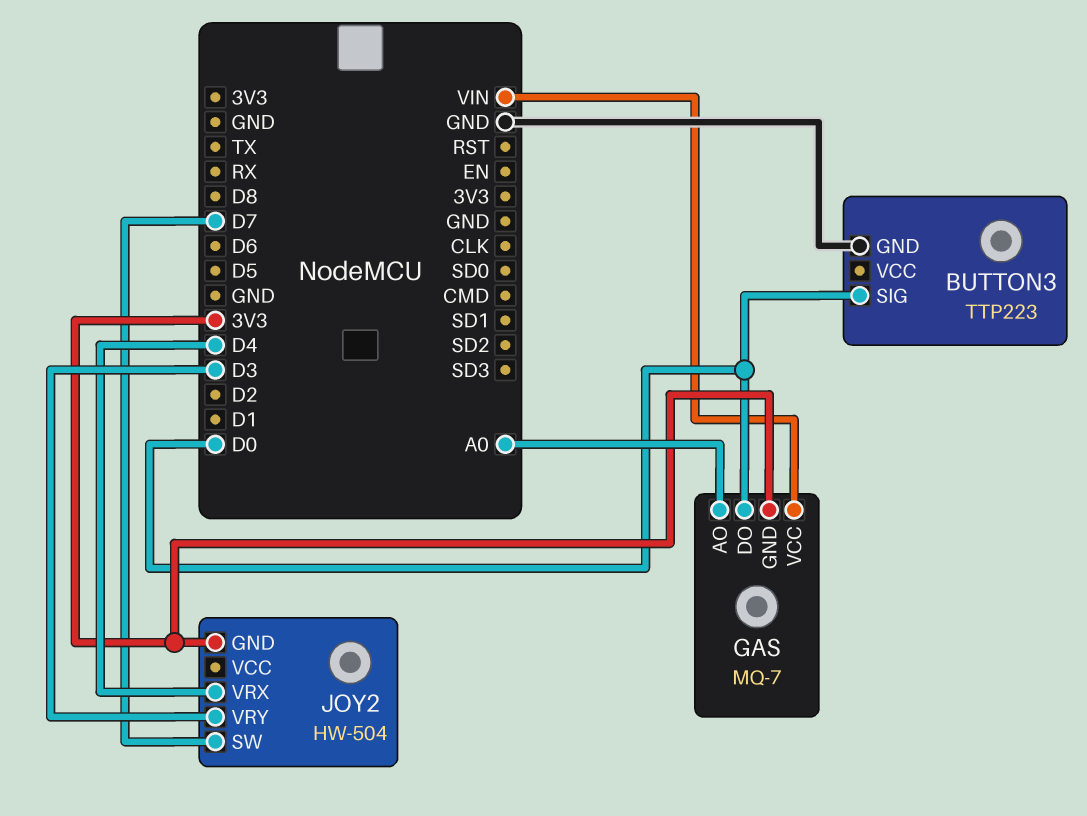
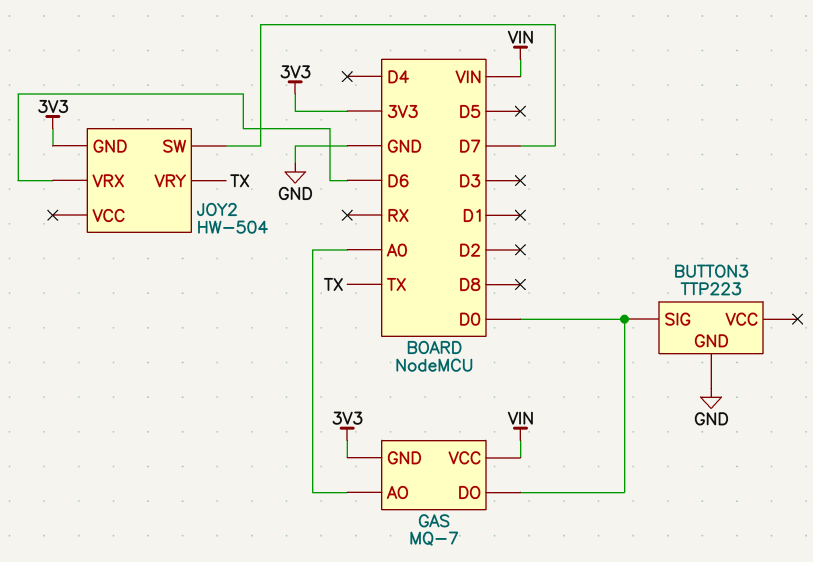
JOY2 pin VRX: D4 -> D6
JOY2 pin VRY: D3 -> TX

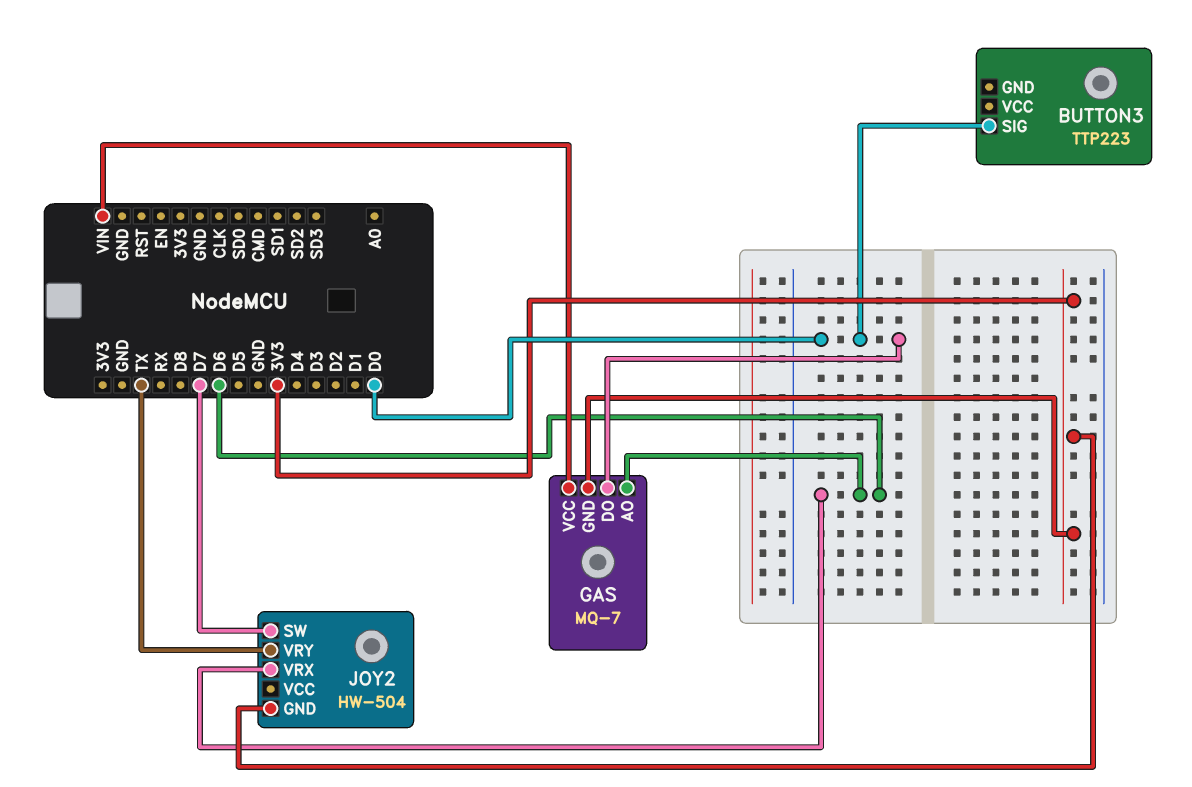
BUTTON3 pin GND: GND -> none
GAS pin AO: A0 -> D6

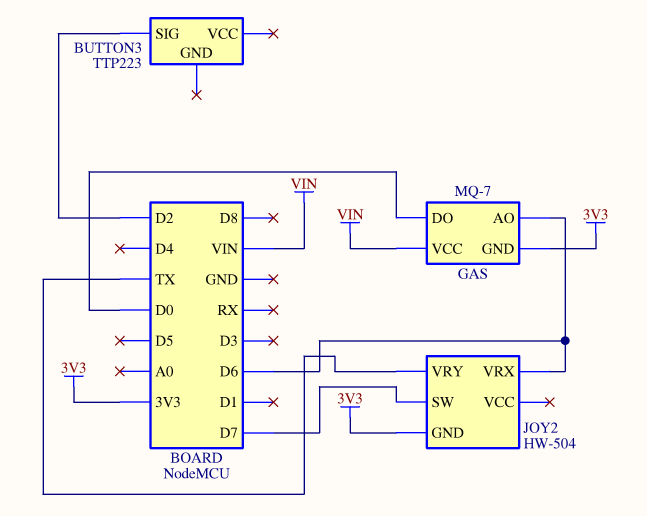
BUTTON3 pin SIG: D0 -> D2

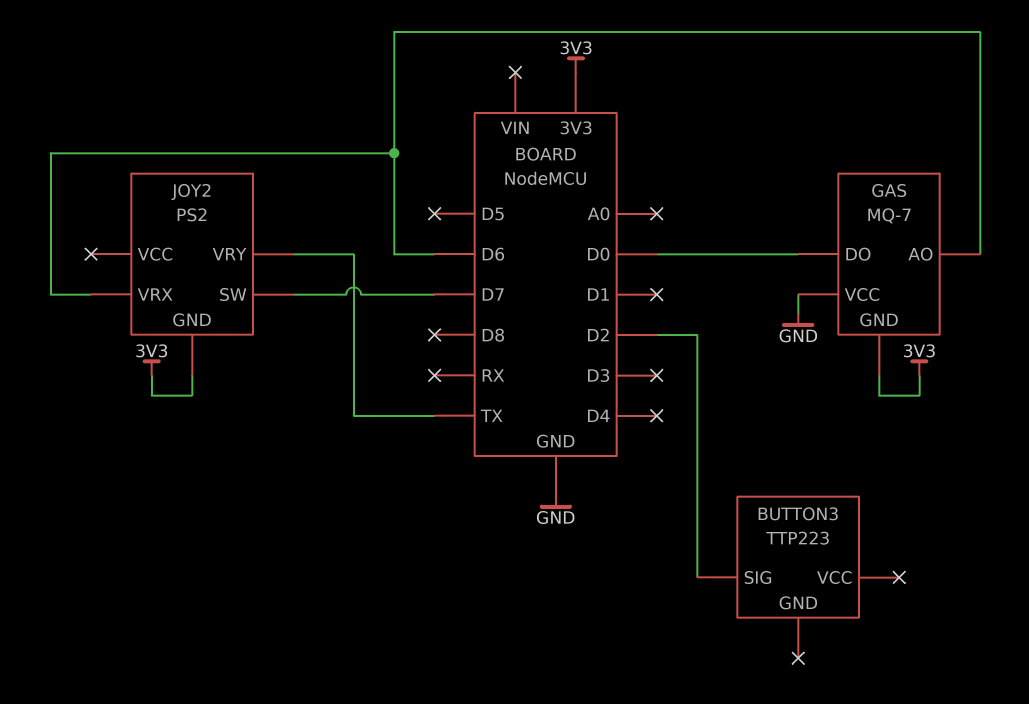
GAS pin VCC: VIN -> GND
JOY2: HW-504 -> PS2

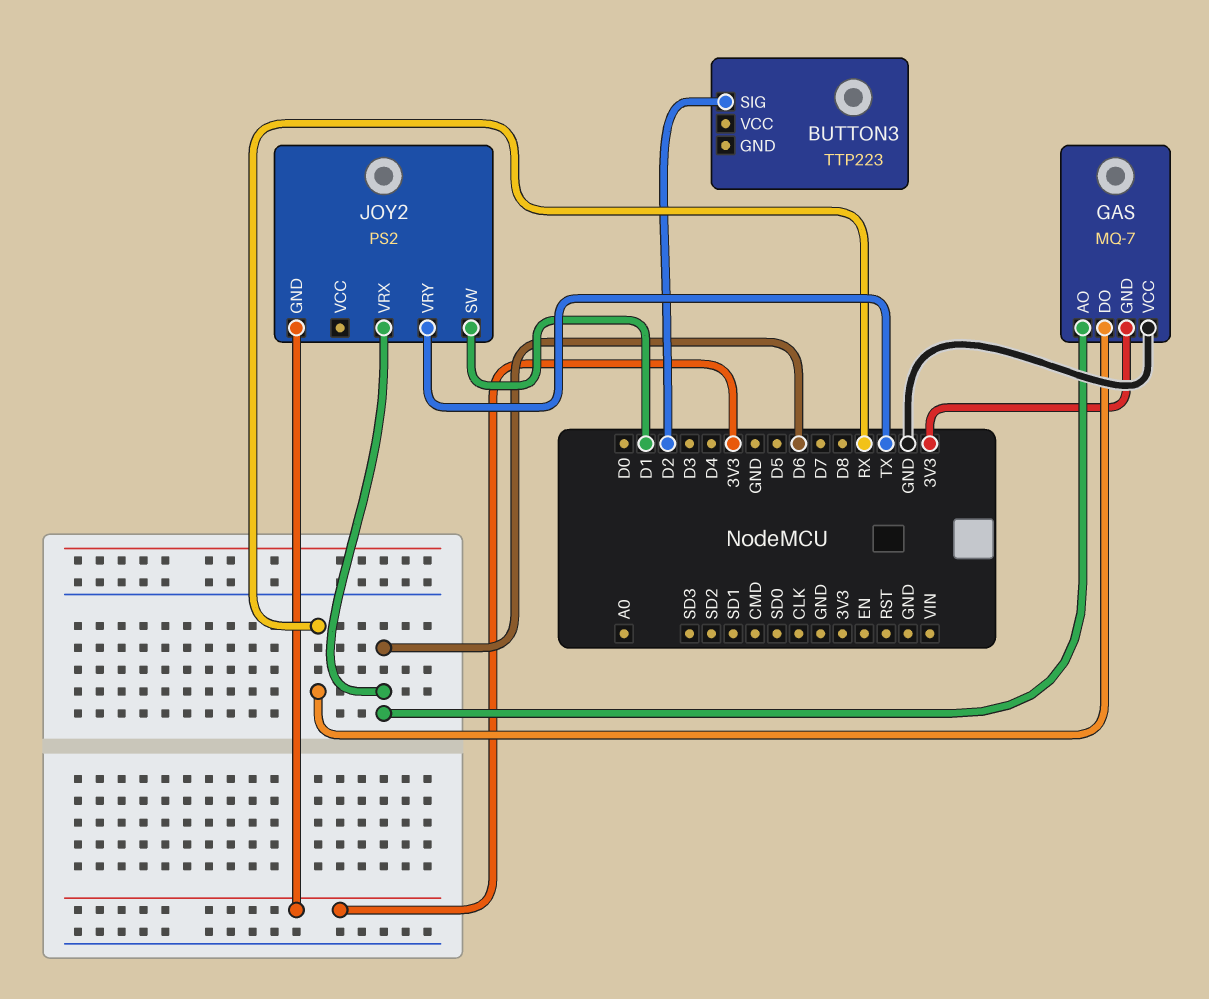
GAS pin DO: D0 -> RX
JOY2 pin SW: D7 -> D1

